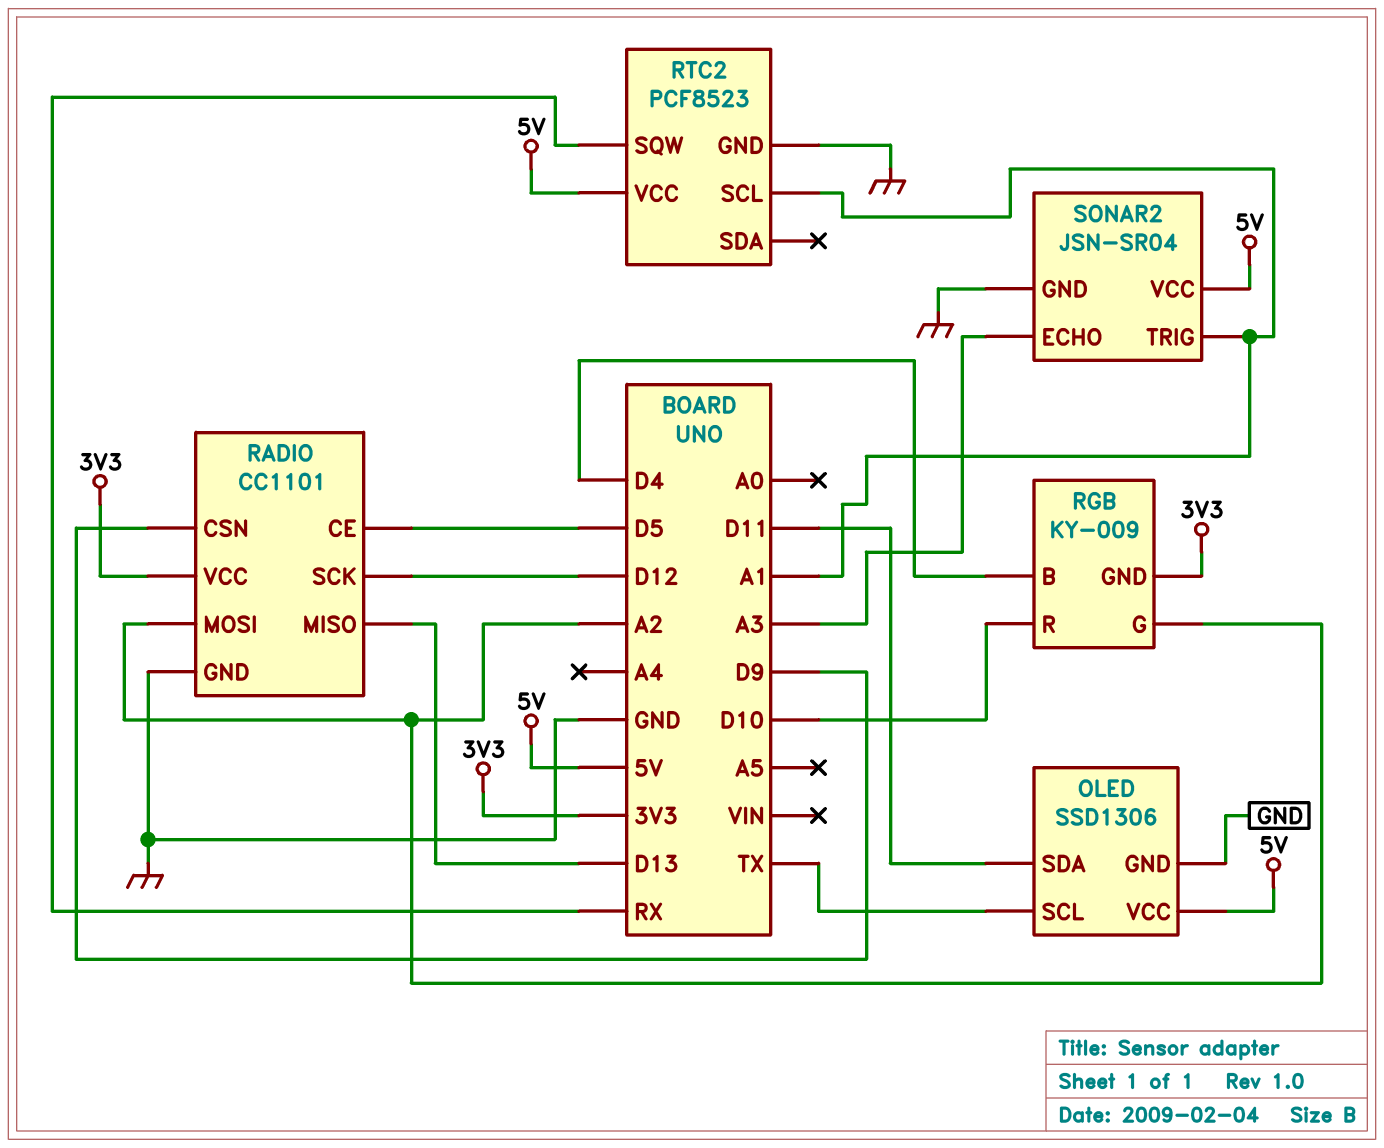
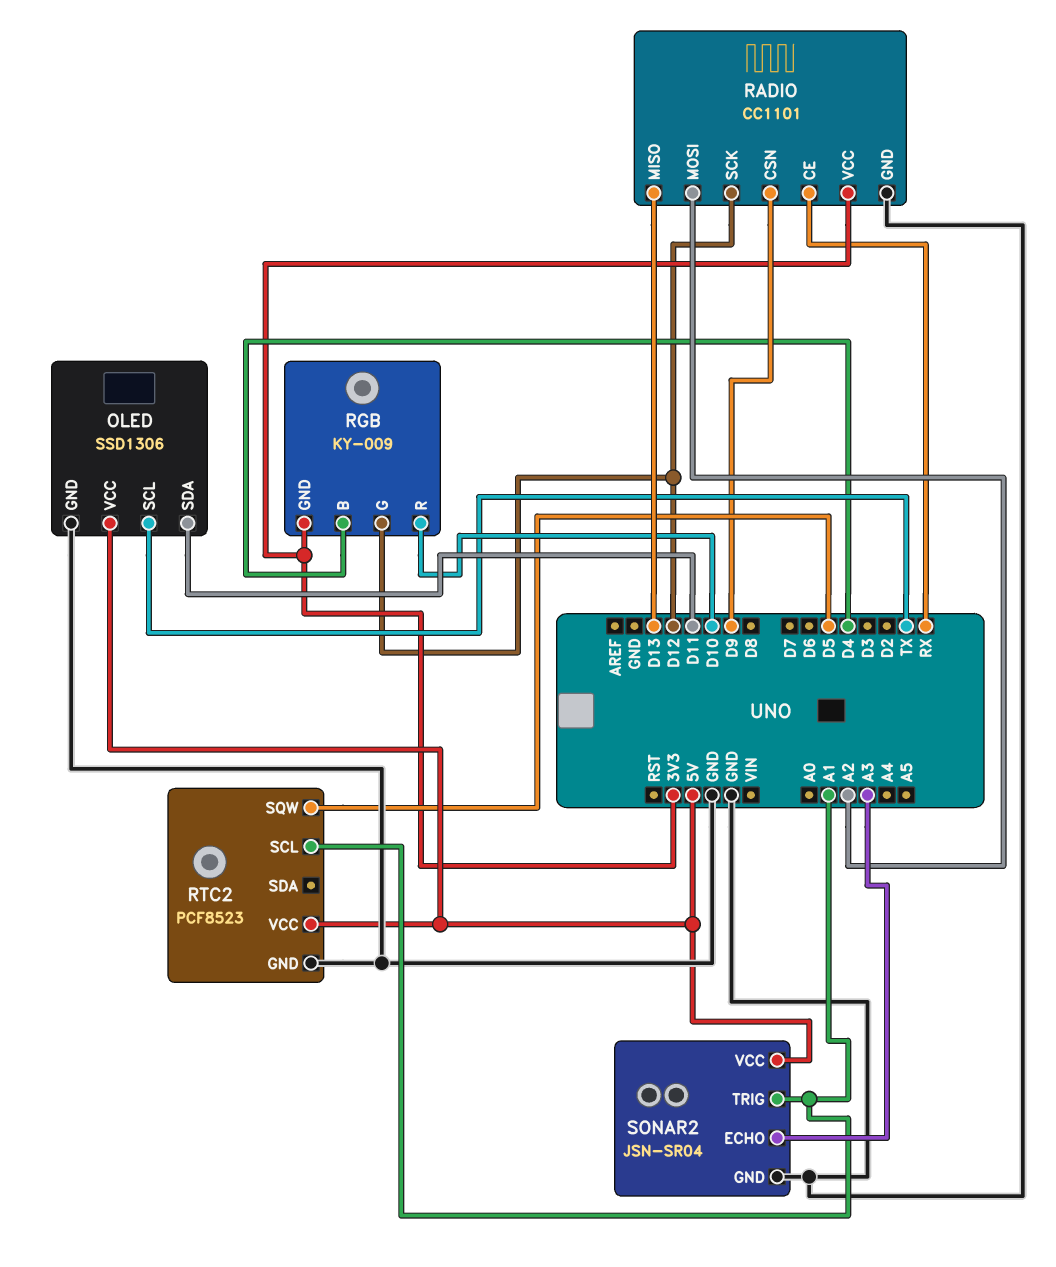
RADIO pin CE: D5 -> RX
RGB pin G: A2 -> D12
RTC2 pin SQW: RX -> D5

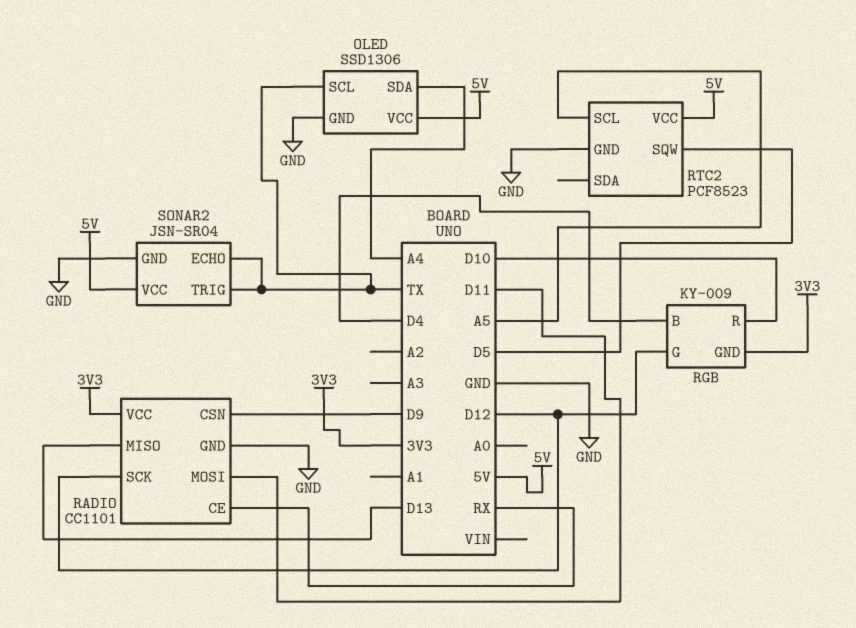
OLED pin SDA: D11 -> A4
RADIO pin MOSI: A2 -> D11
RTC2 pin SCL: A1 -> A5
SONAR2 pin ECHO: A3 -> TX
SONAR2 pin TRIG: A1 -> TX

